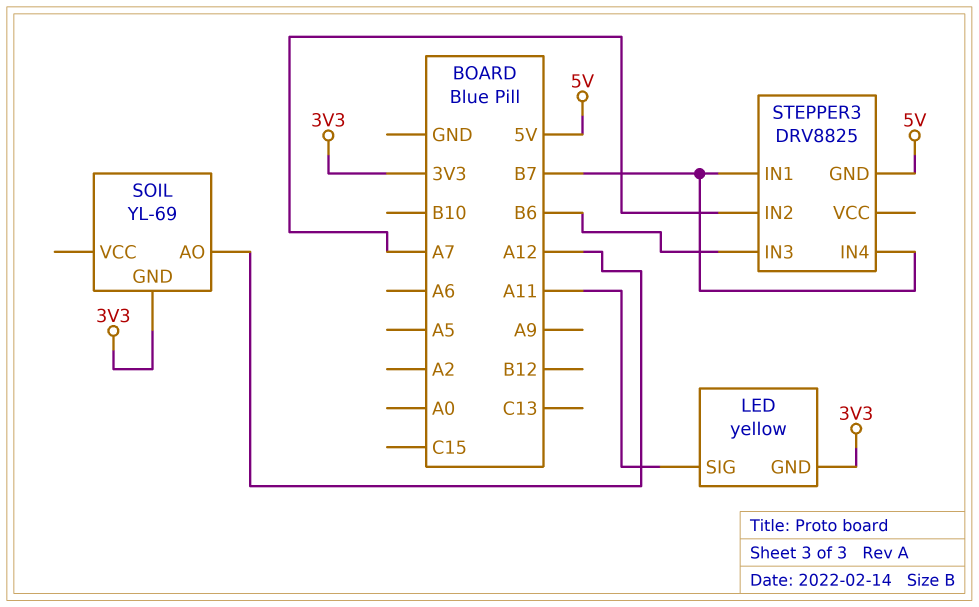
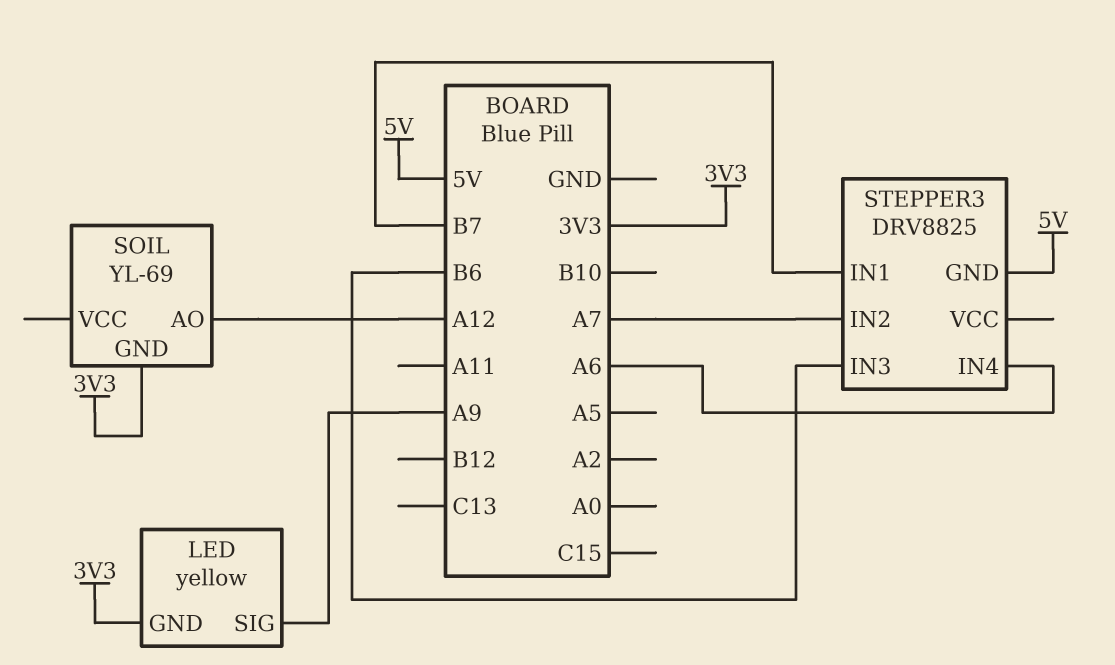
LED pin SIG: A11 -> A9
STEPPER3 pin IN4: B7 -> A6

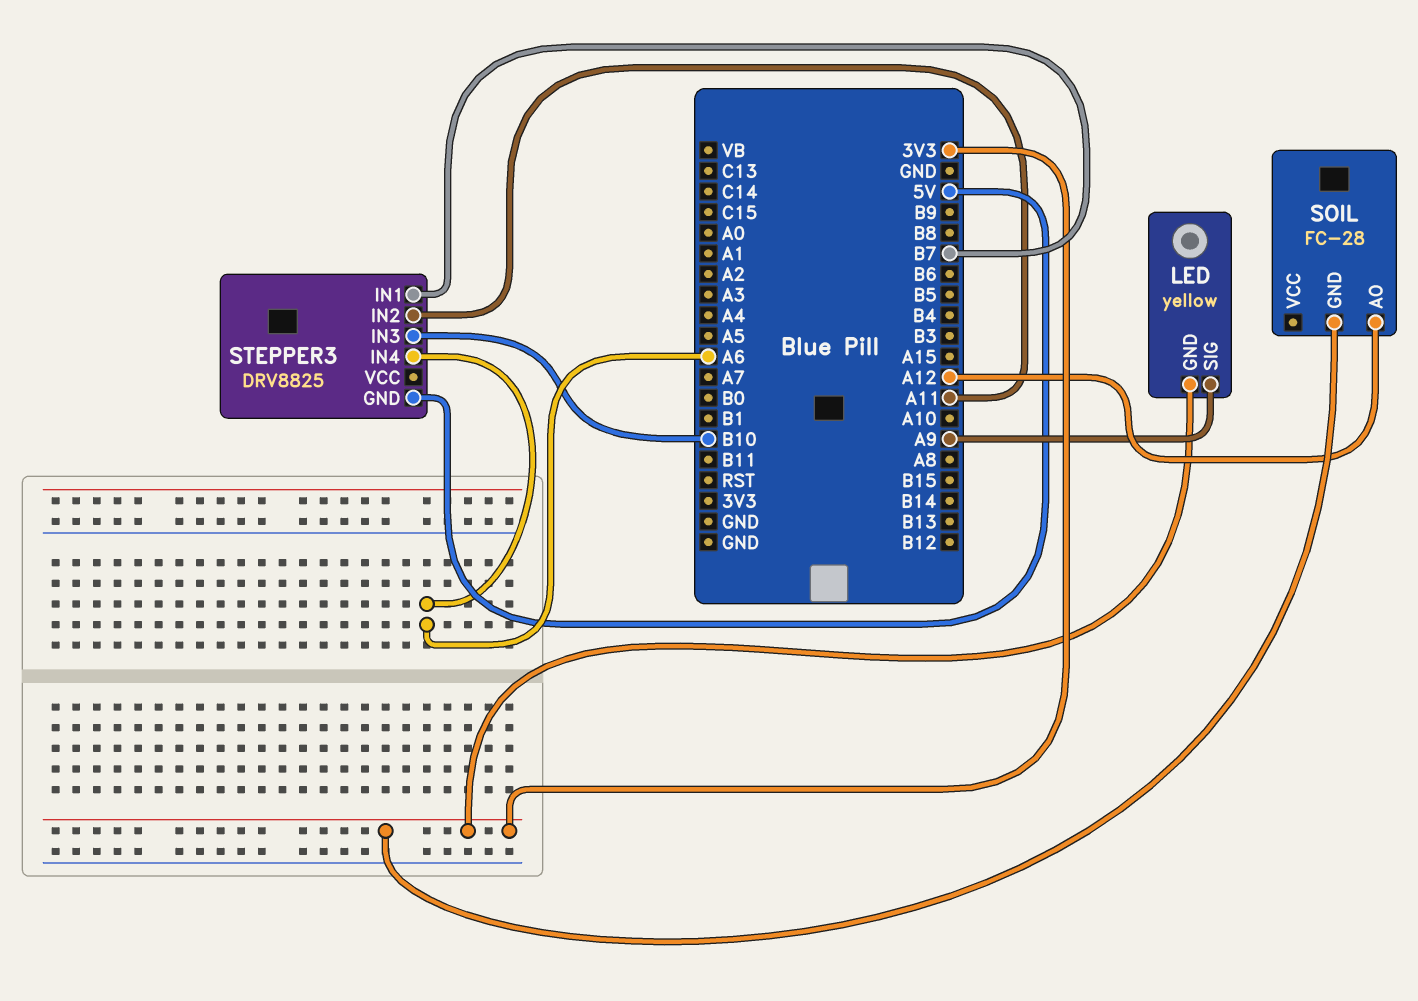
SOIL: YL-69 -> FC-28
STEPPER3 pin IN2: A7 -> A11
STEPPER3 pin IN3: B6 -> B10

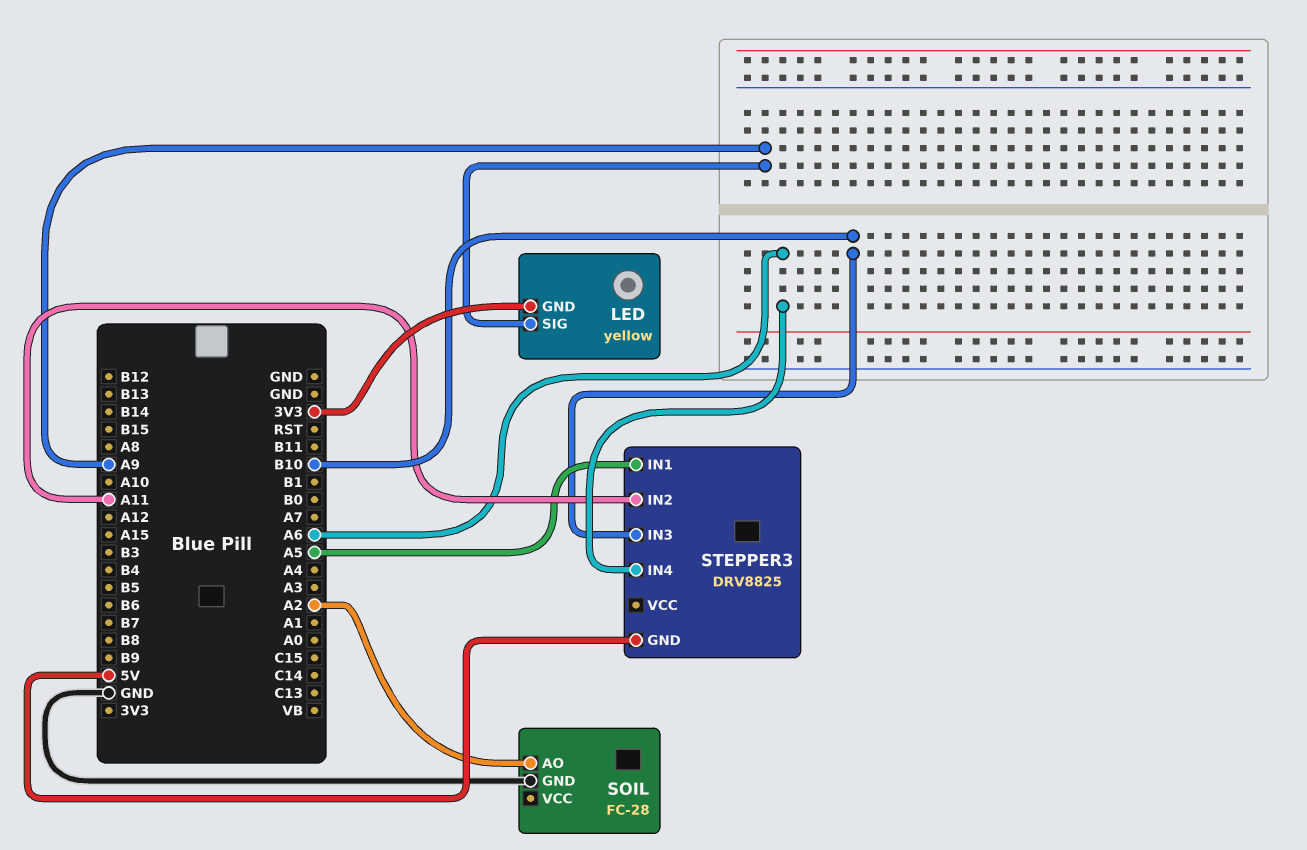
SOIL pin AO: A12 -> A2
SOIL pin GND: 3V3 -> GND
STEPPER3 pin IN1: B7 -> A5

